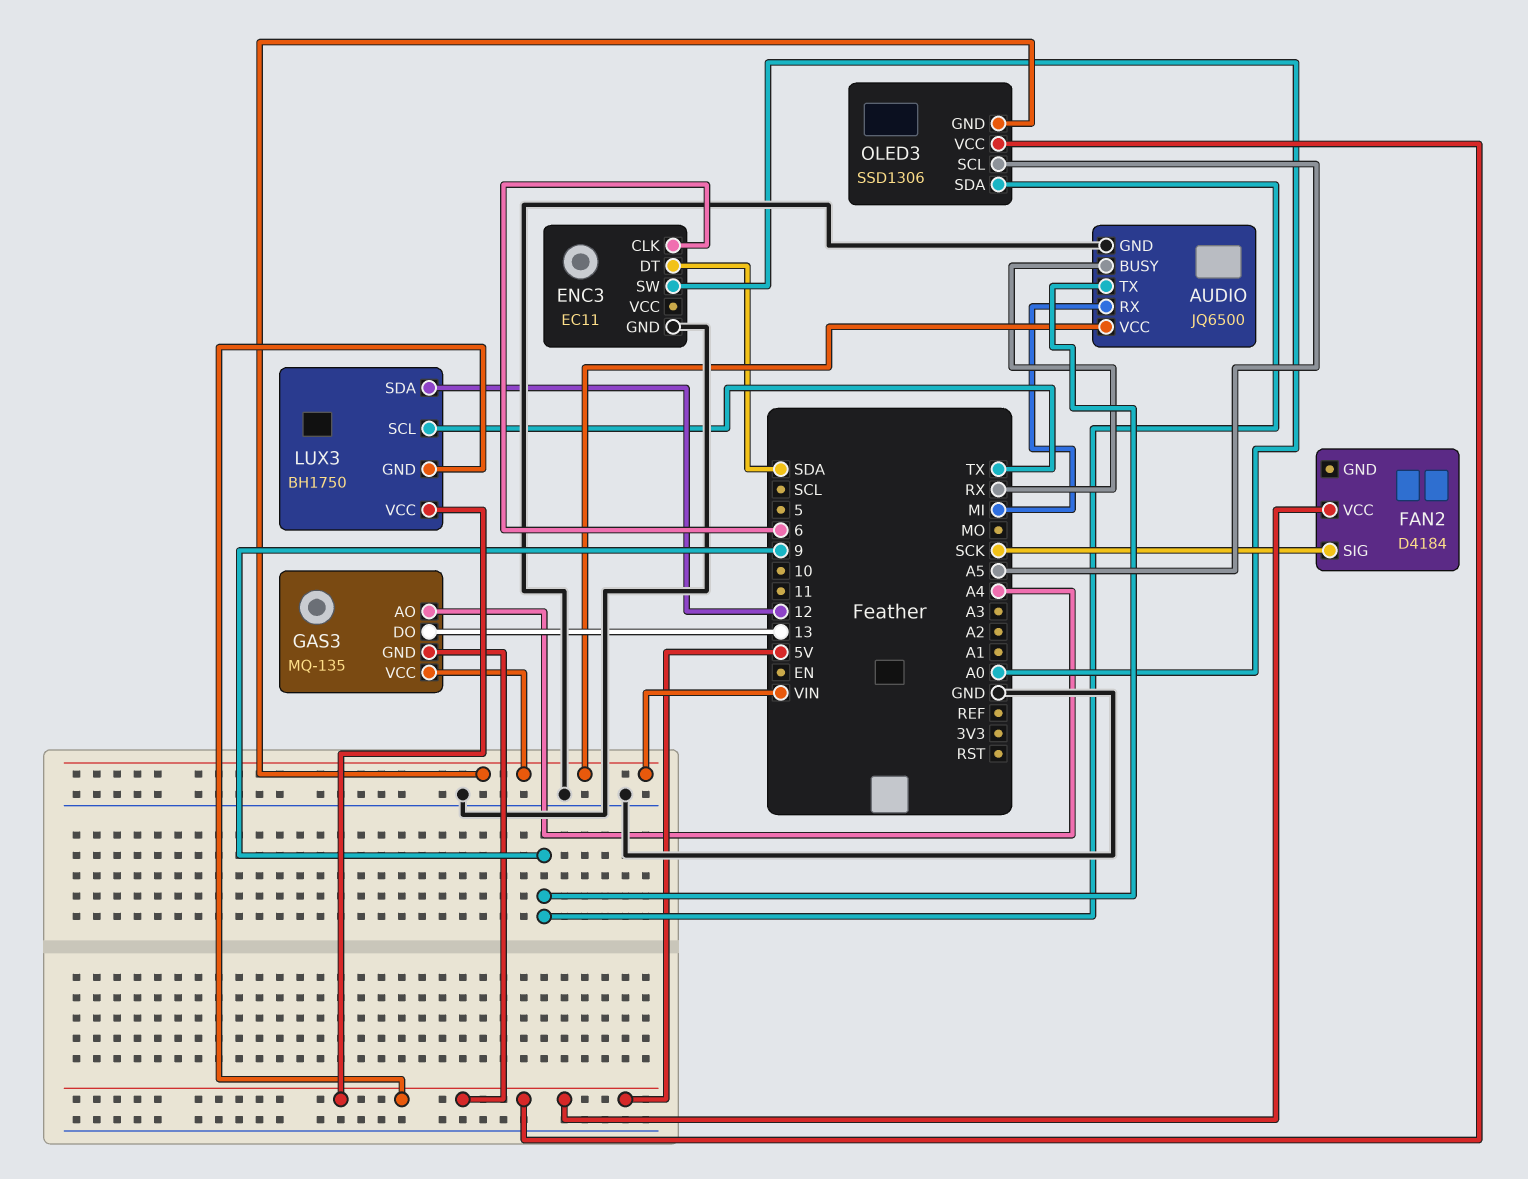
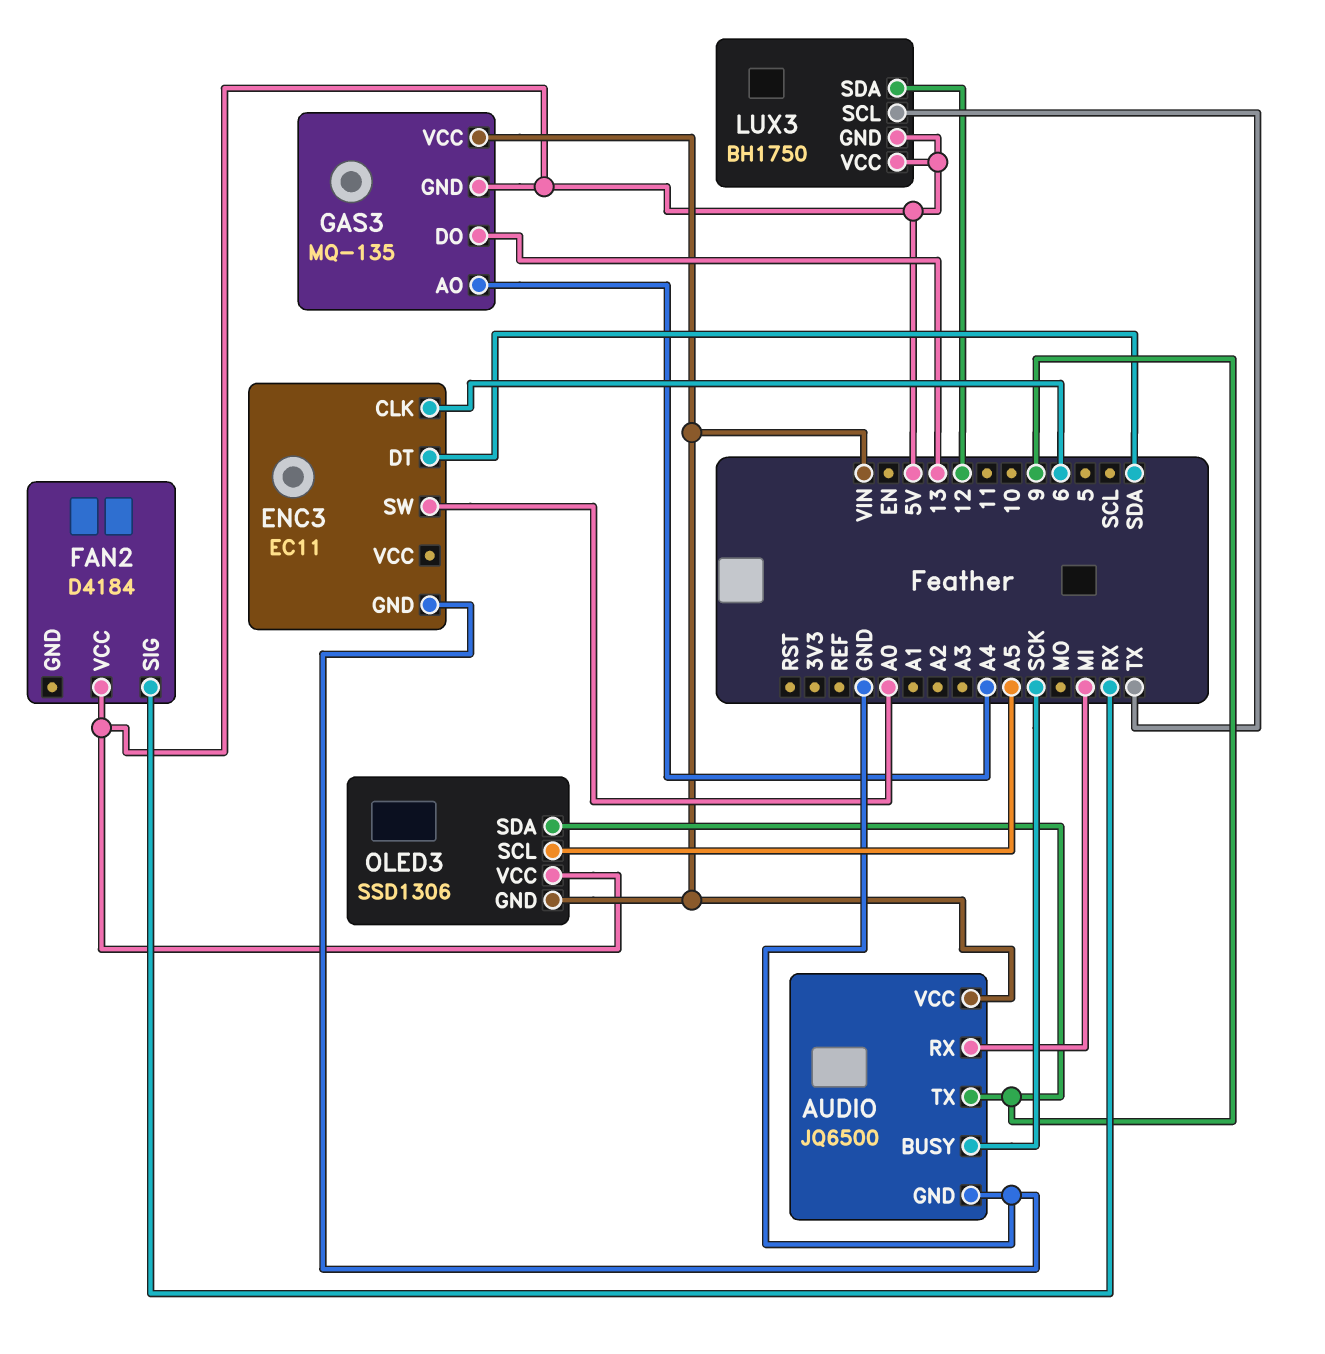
AUDIO pin BUSY: RX -> SCK
FAN2 pin SIG: SCK -> RX

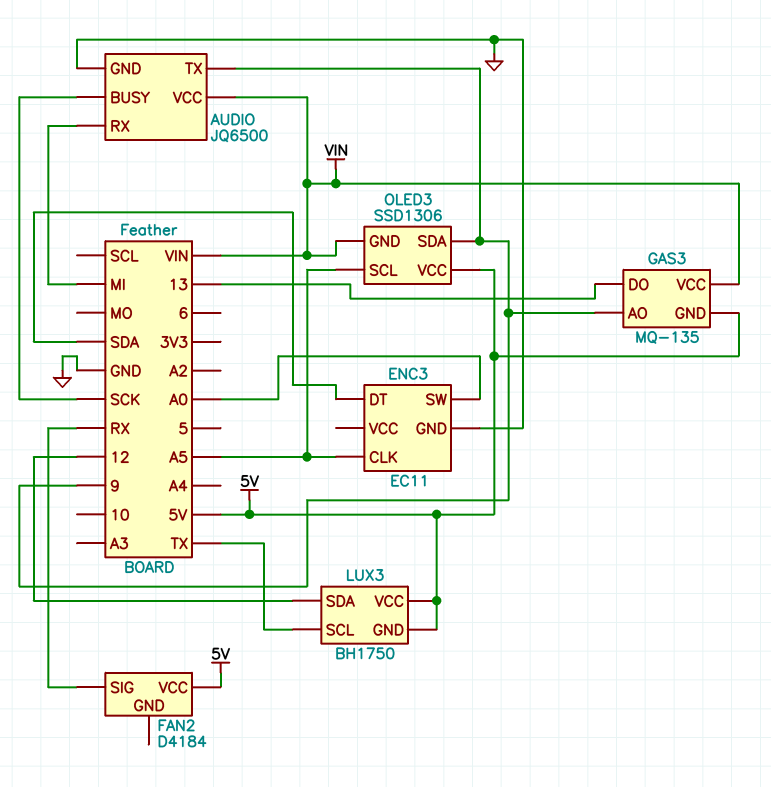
ENC3 pin CLK: 6 -> A5
GAS3 pin AO: A4 -> 9

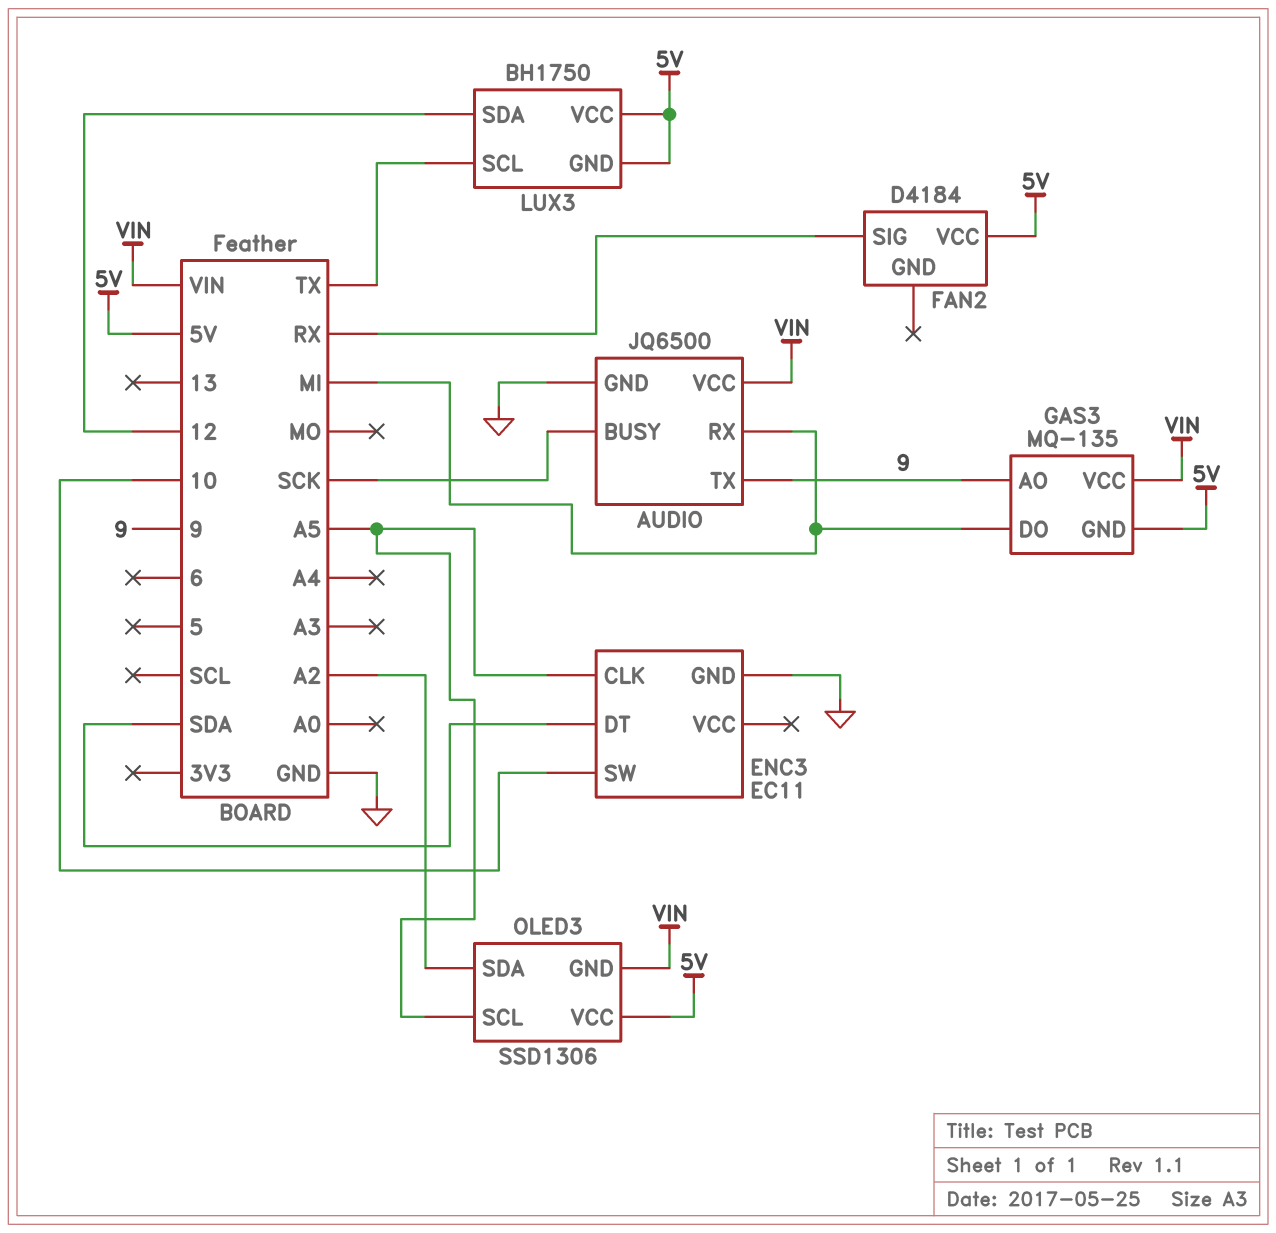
ENC3 pin SW: A0 -> 10
GAS3 pin DO: 13 -> MI
OLED3 pin SDA: 9 -> A2

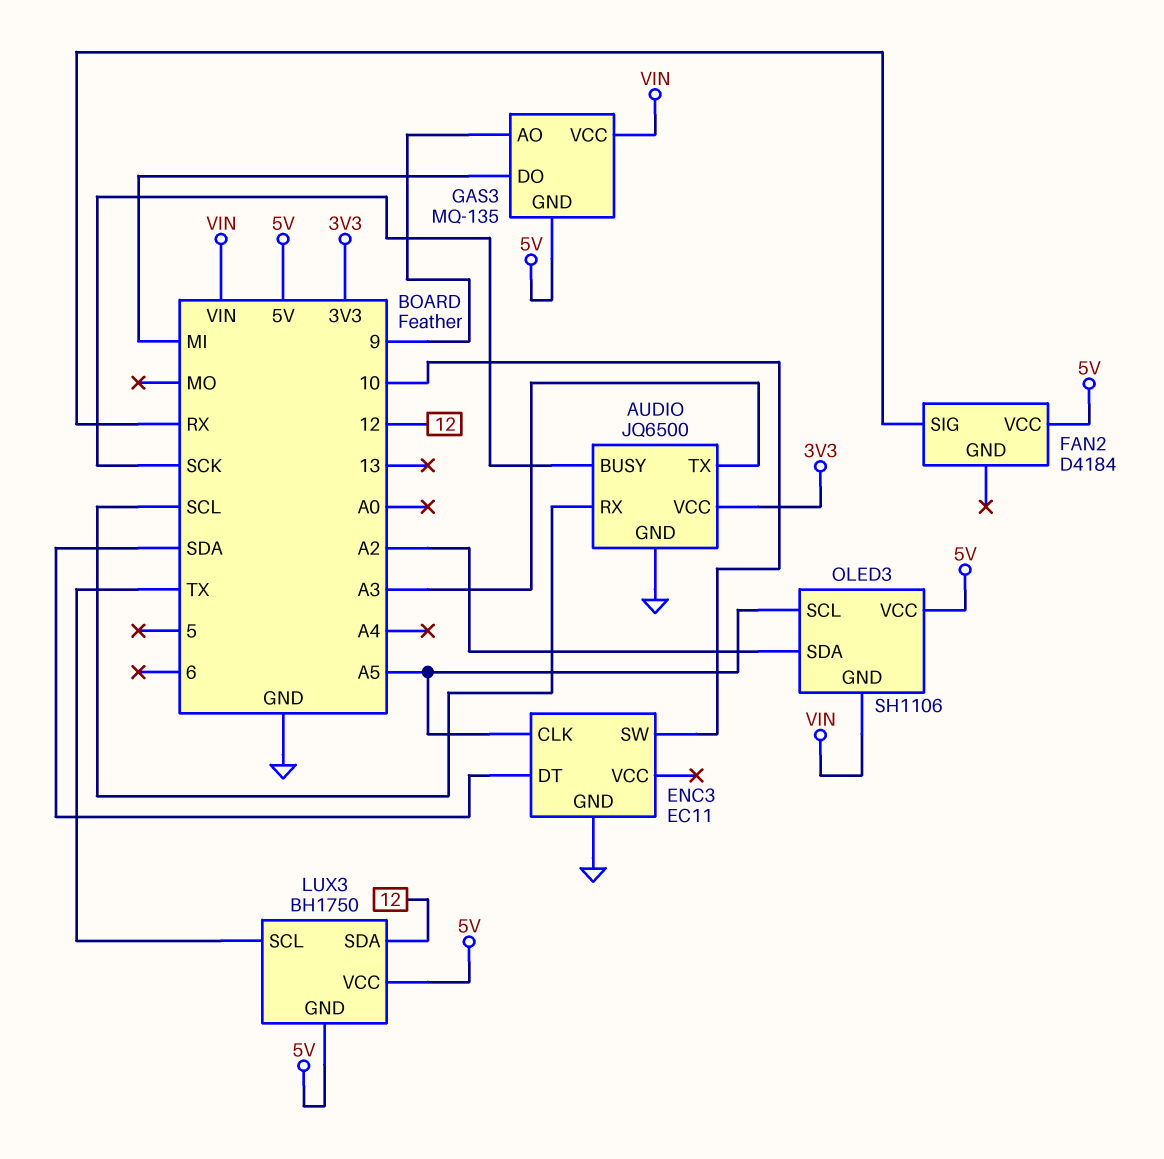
AUDIO pin RX: MI -> SCL
AUDIO pin TX: 9 -> A3
AUDIO pin VCC: VIN -> 3V3
OLED3: SSD1306 -> SH1106

